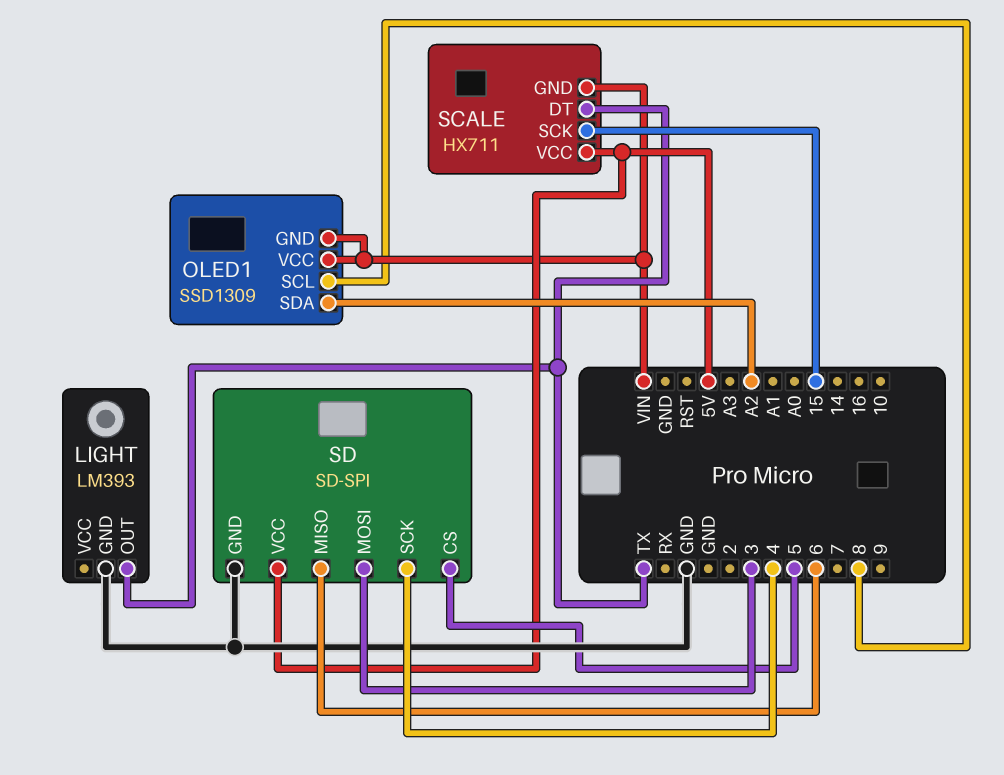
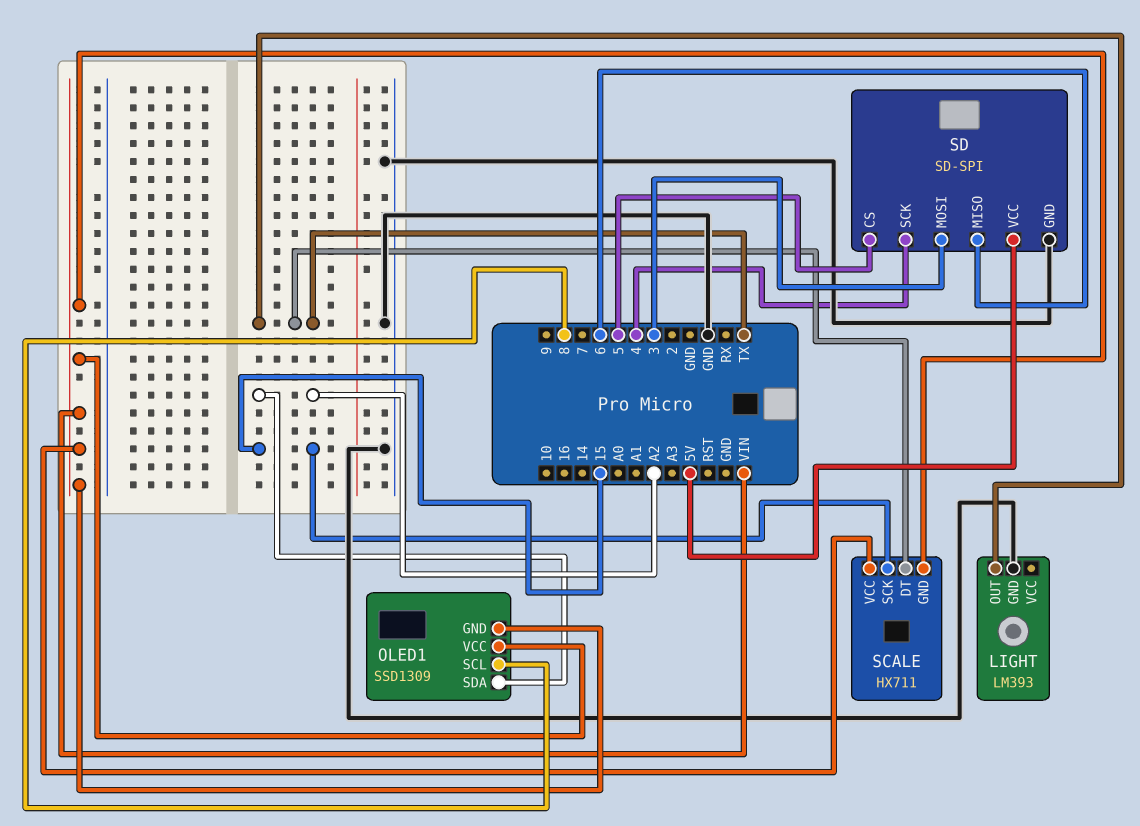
SCALE pin VCC: 5V -> VIN

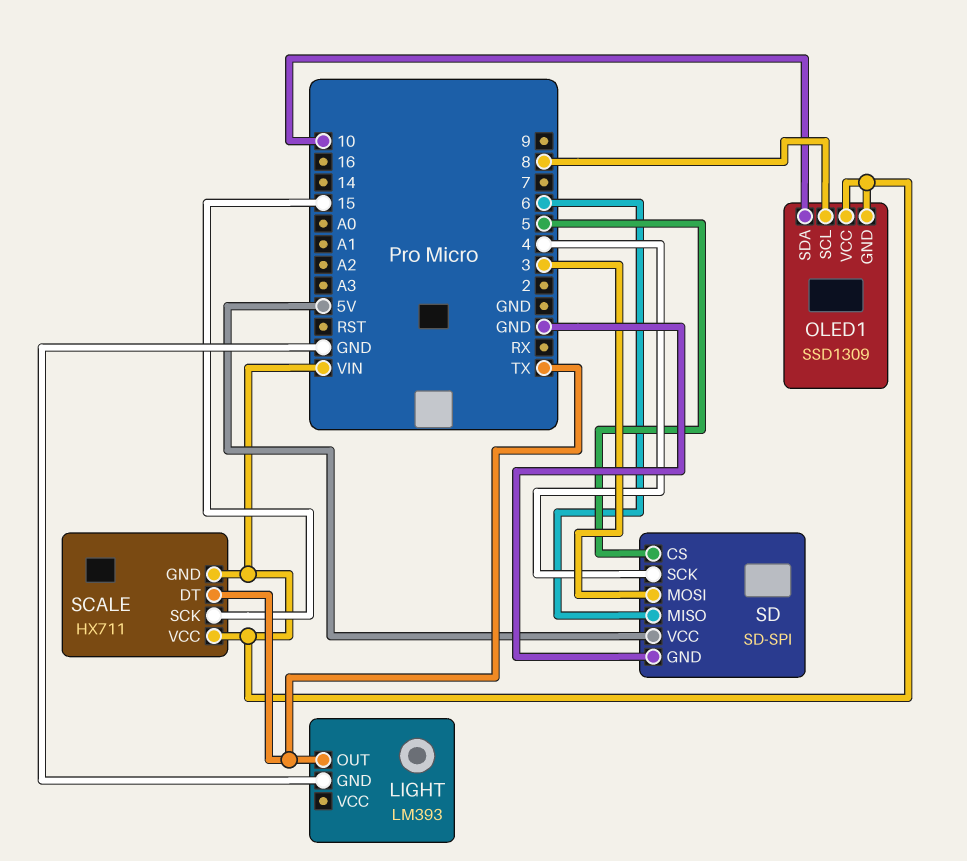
OLED1 pin SDA: A2 -> 10

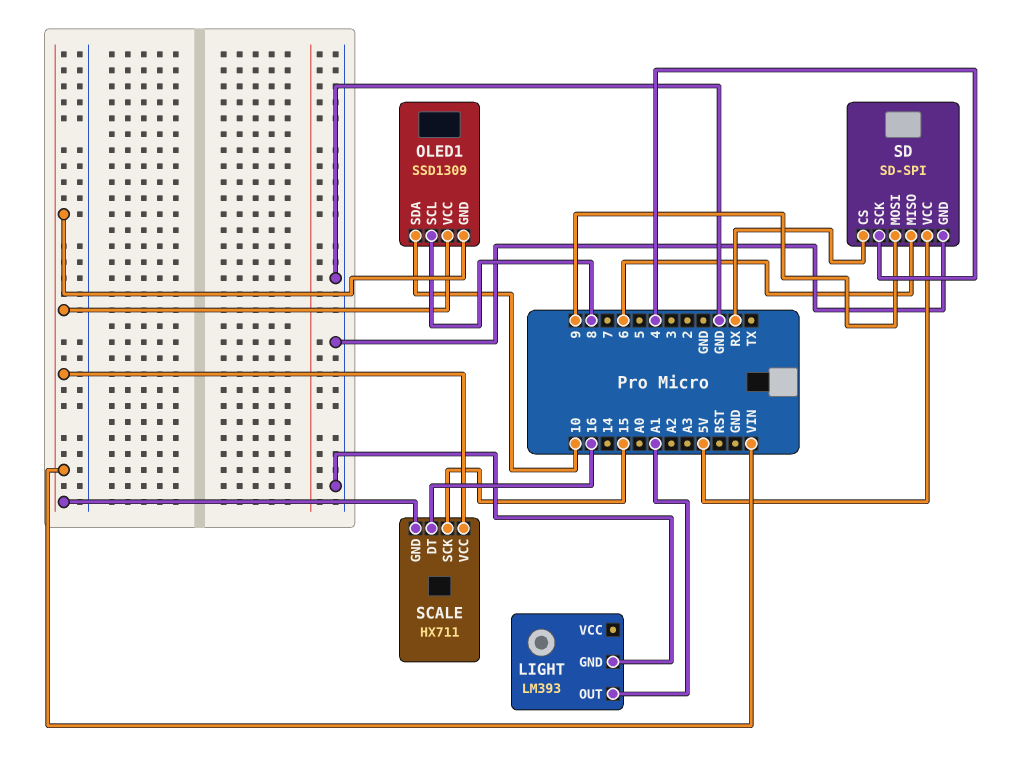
LIGHT pin OUT: TX -> A1
SCALE pin DT: TX -> 16
SD pin CS: 5 -> RX
SD pin MOSI: 3 -> 9

